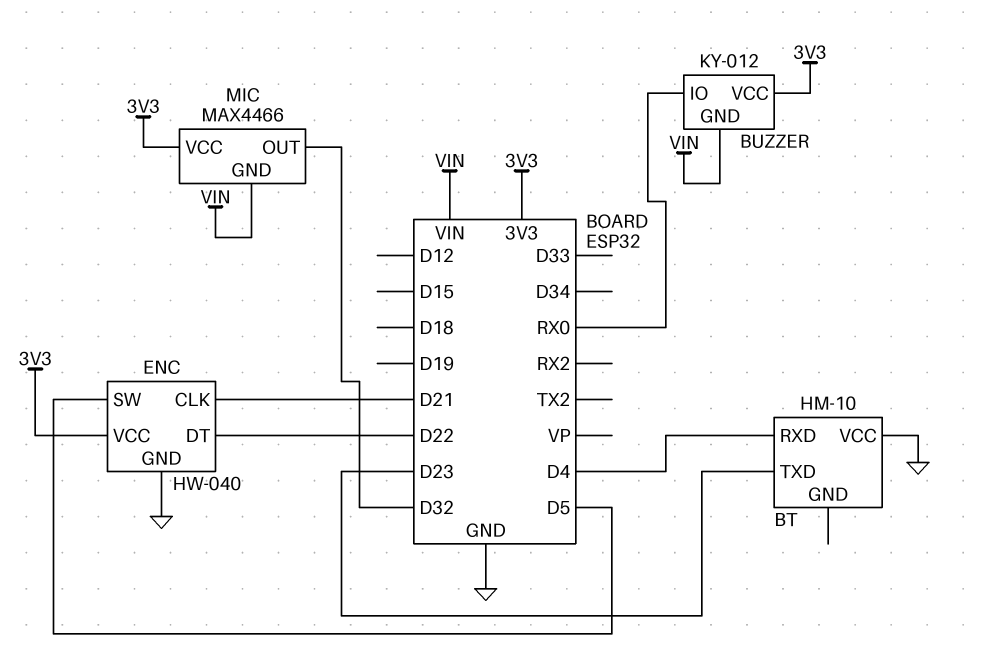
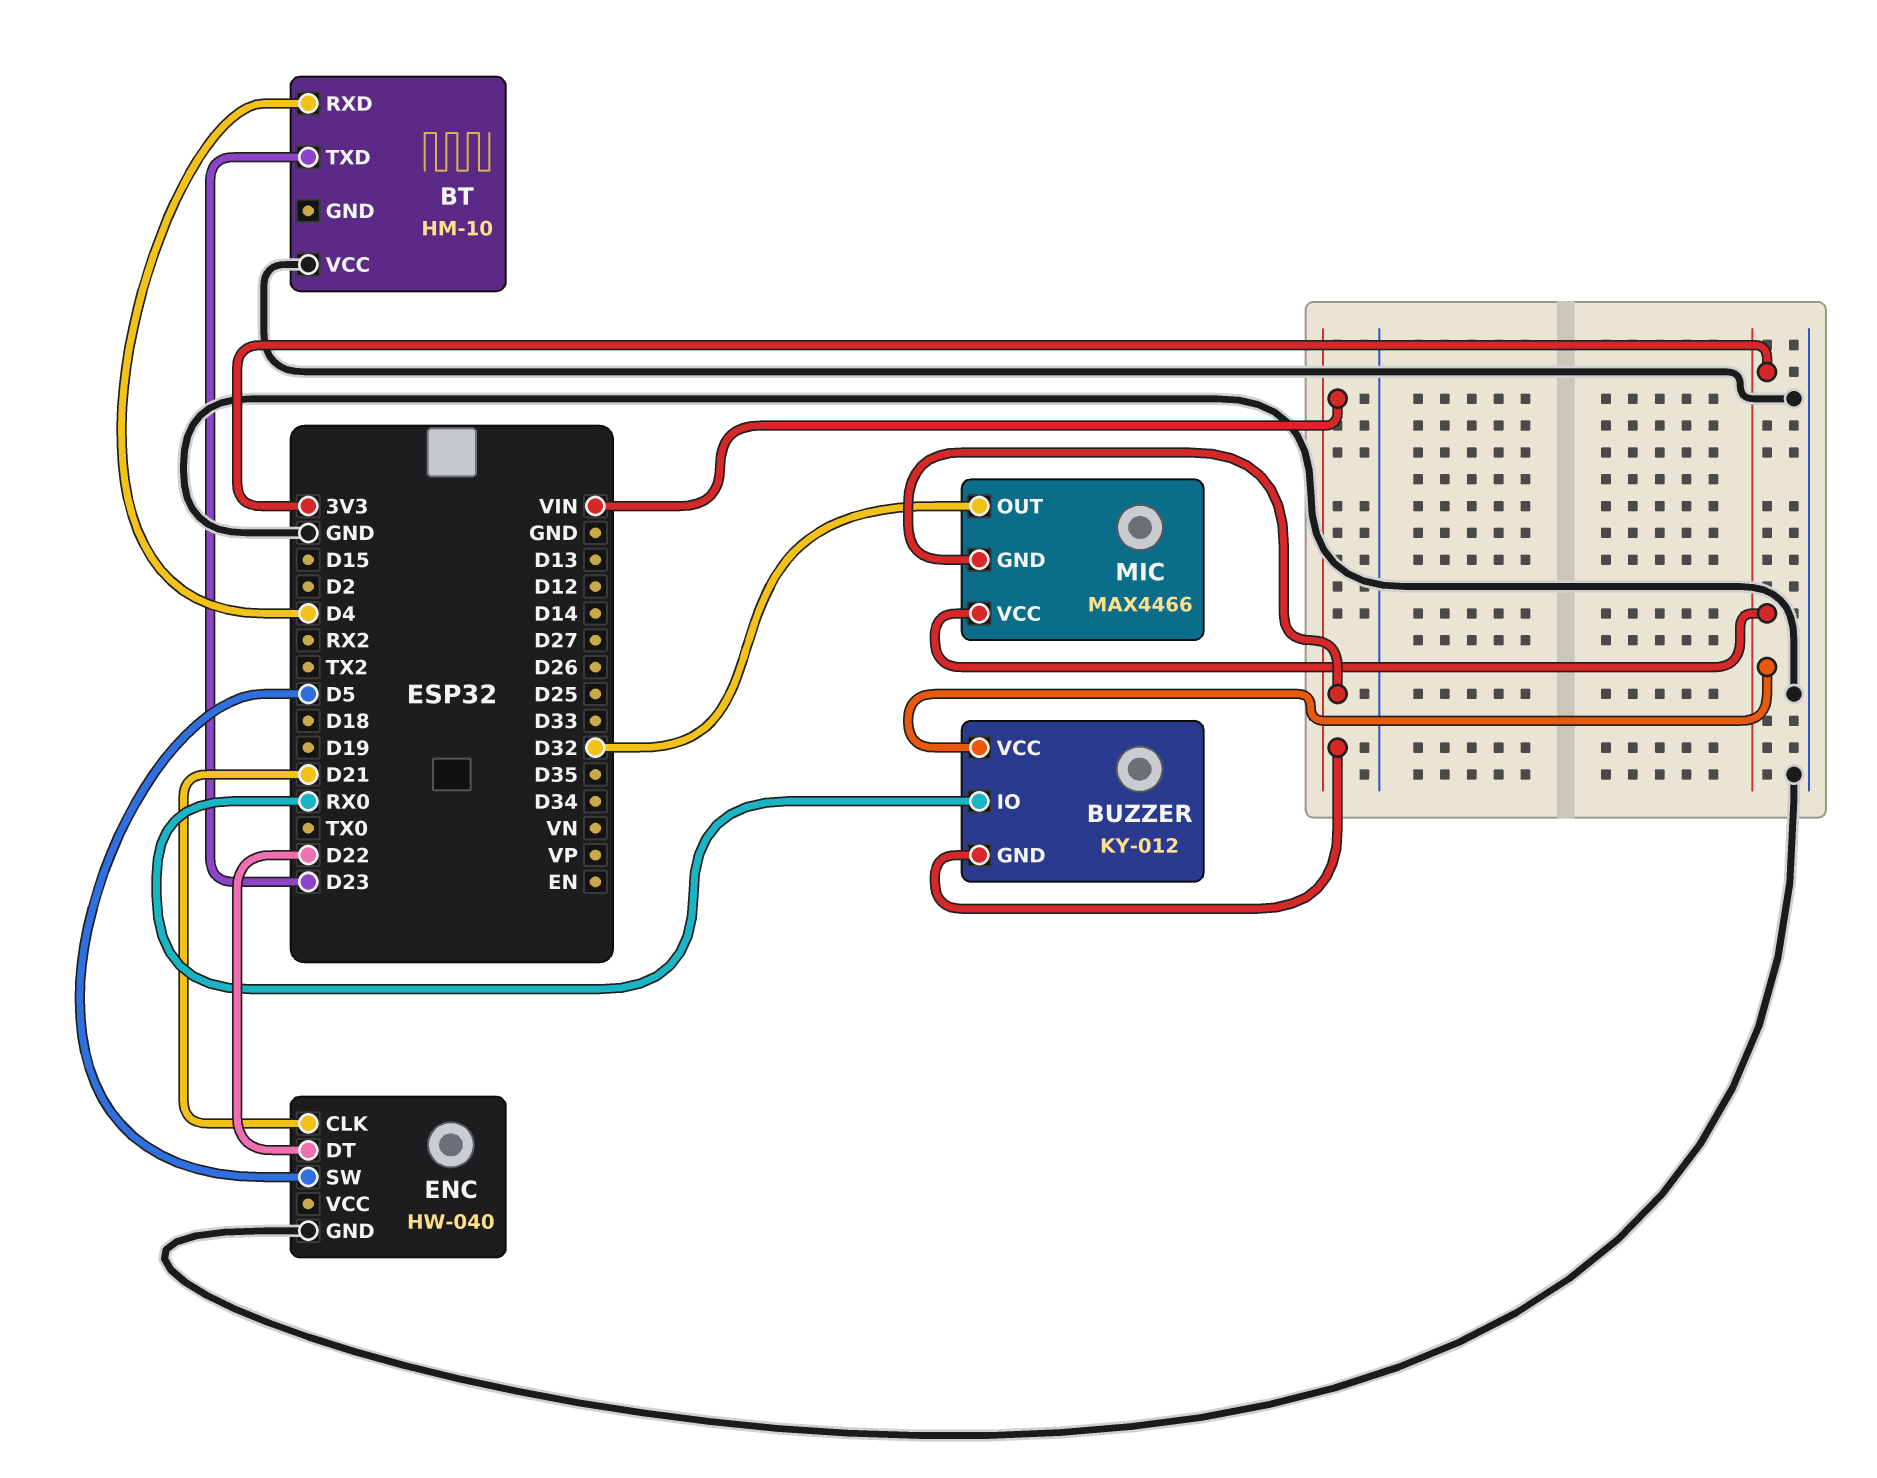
ENC pin VCC: 3V3 -> none

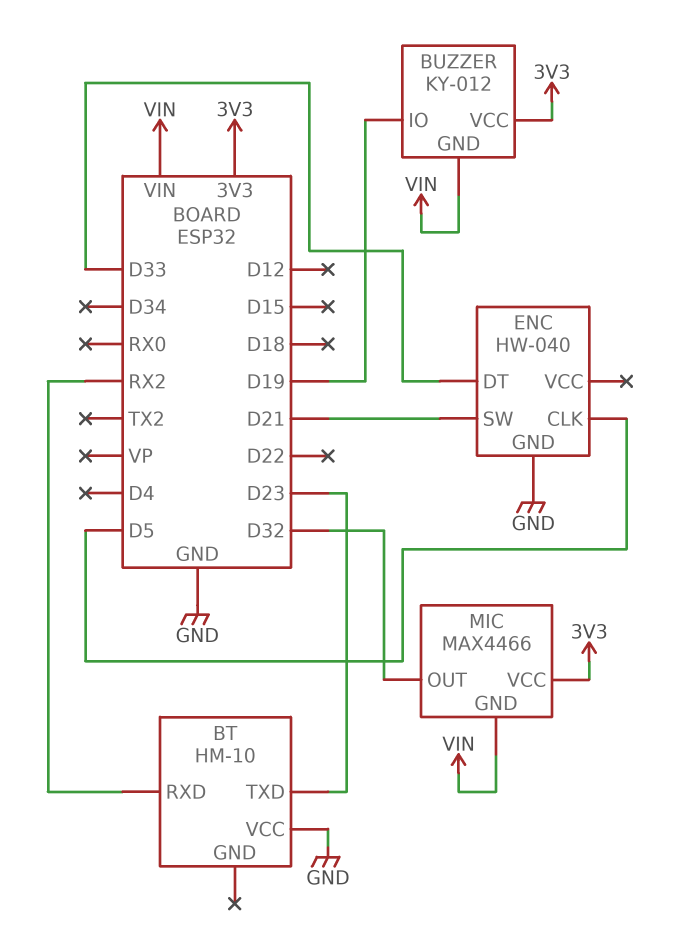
BT pin RXD: D4 -> RX2
BUZZER pin IO: RX0 -> D19
ENC pin CLK: D21 -> D5
ENC pin DT: D22 -> D33
ENC pin SW: D5 -> D21

